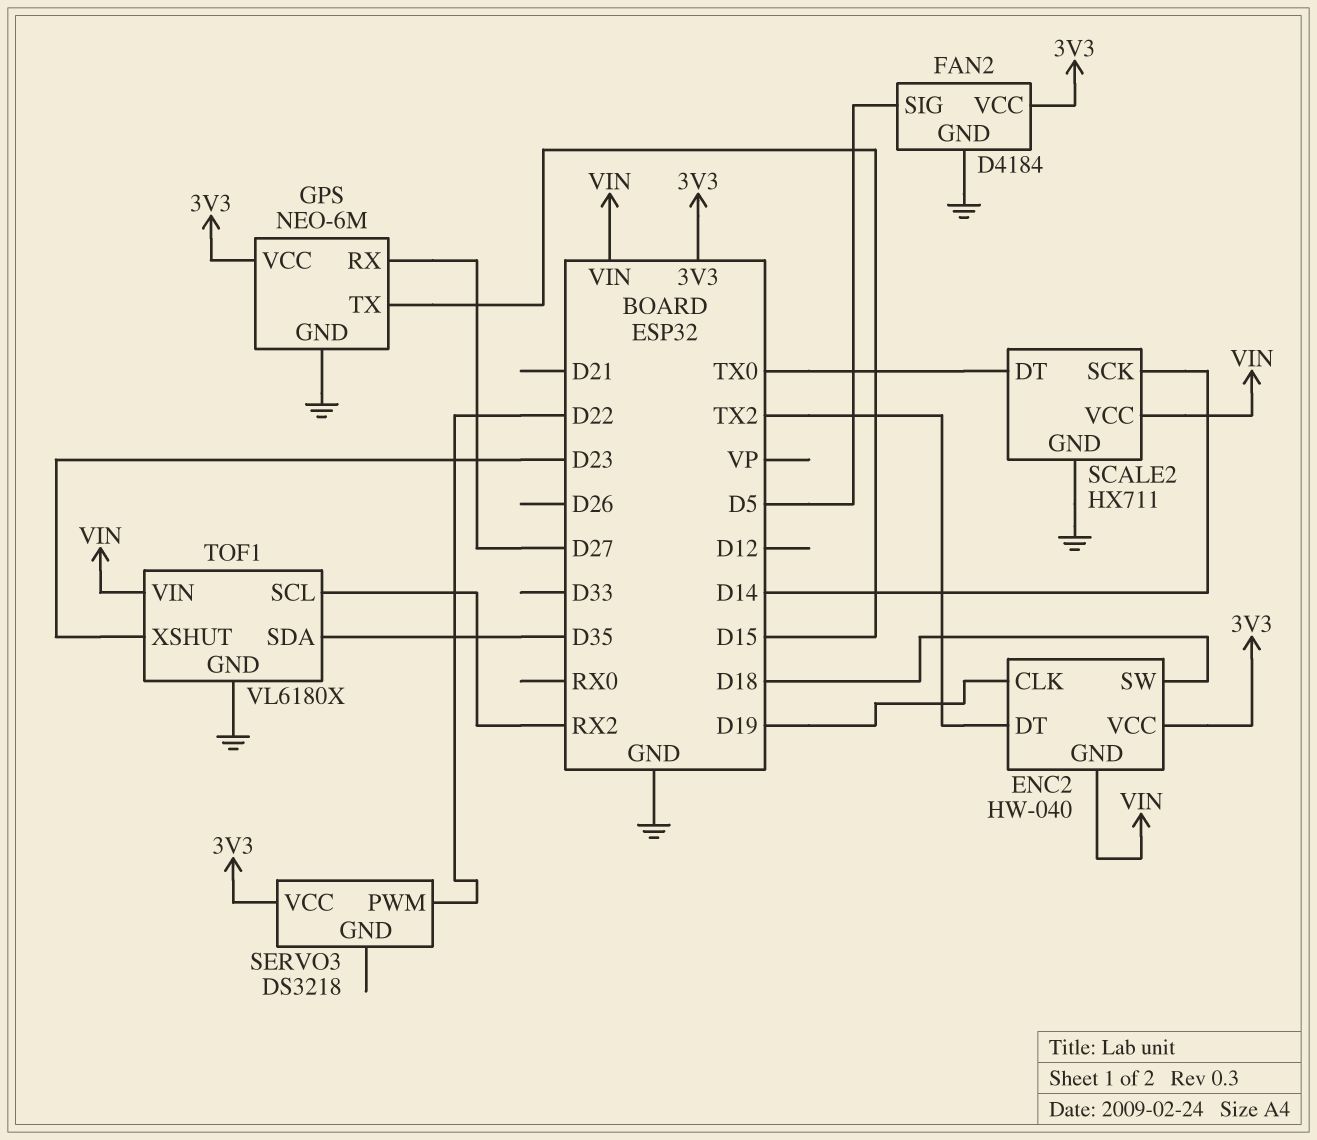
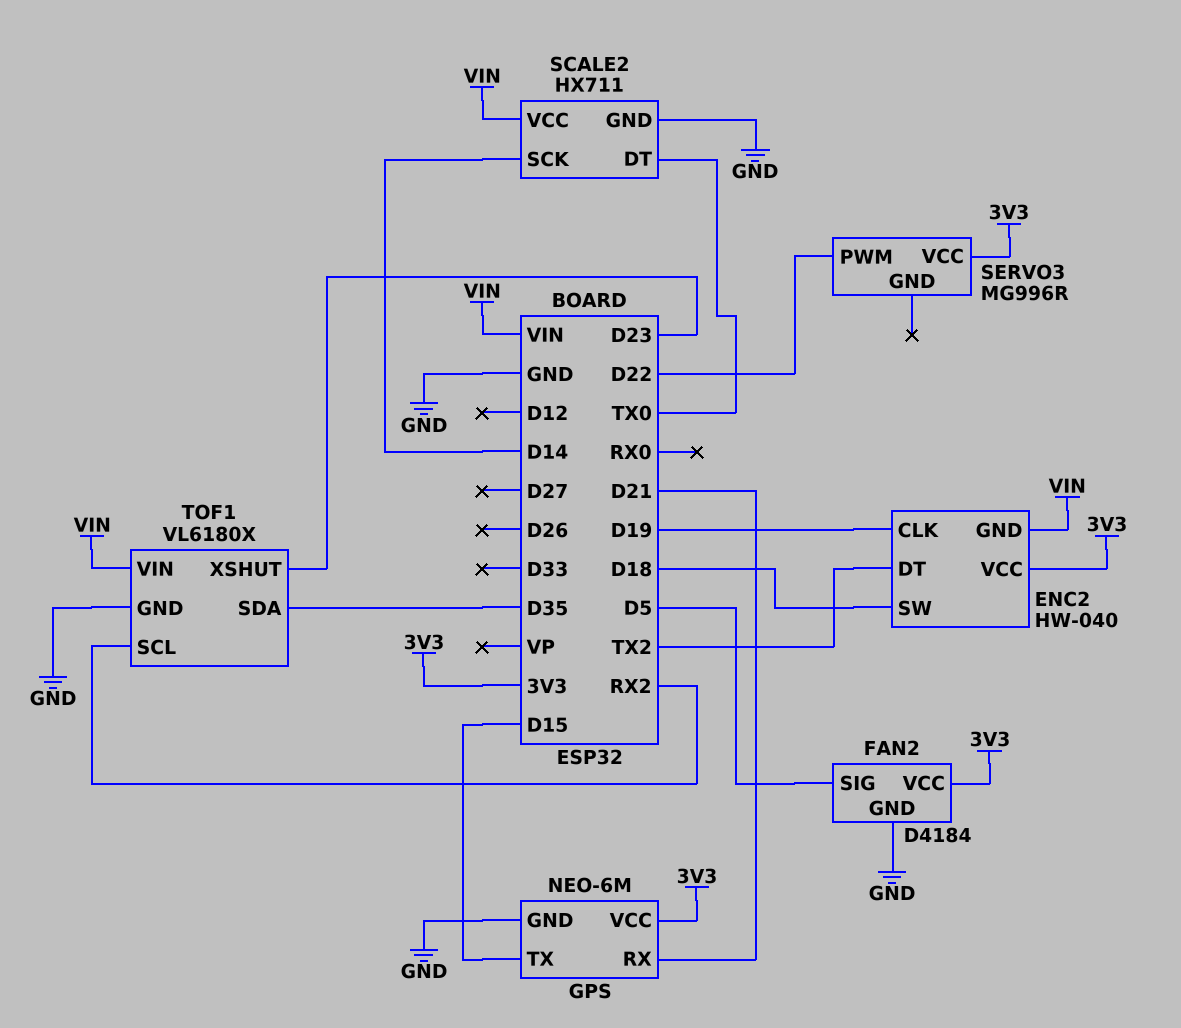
GPS pin RX: D27 -> D21
SERVO3: DS3218 -> MG996R

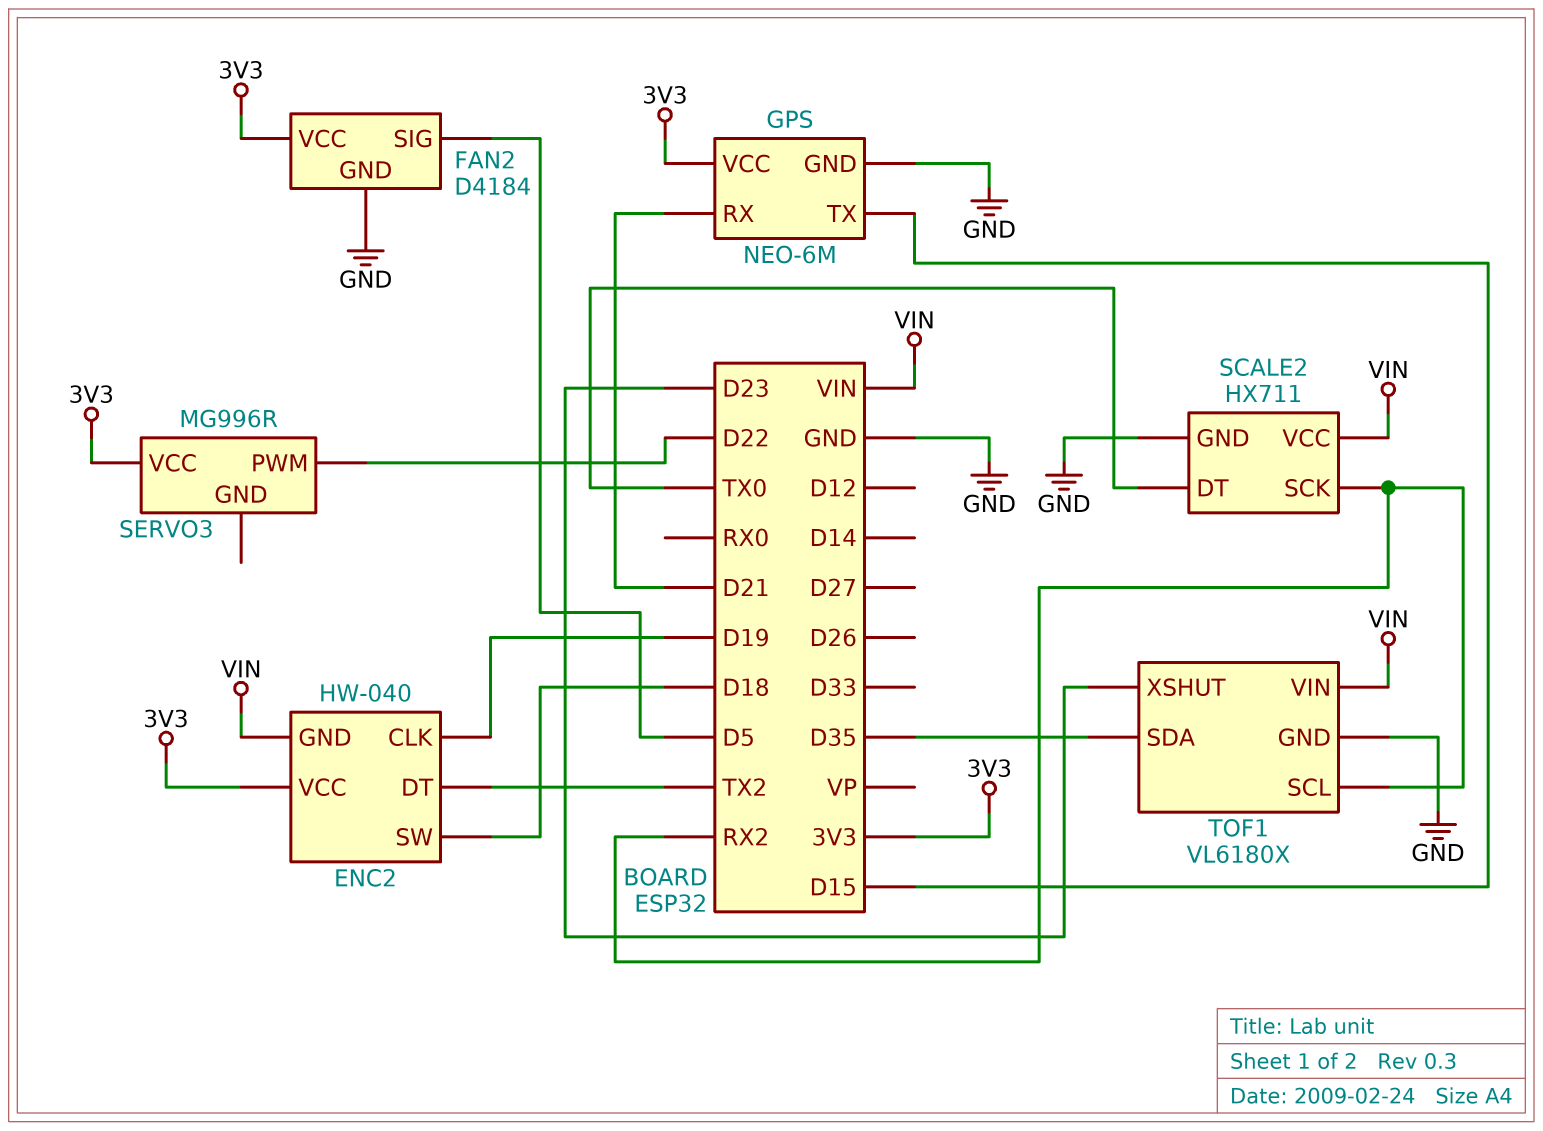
SCALE2 pin SCK: D14 -> RX2

